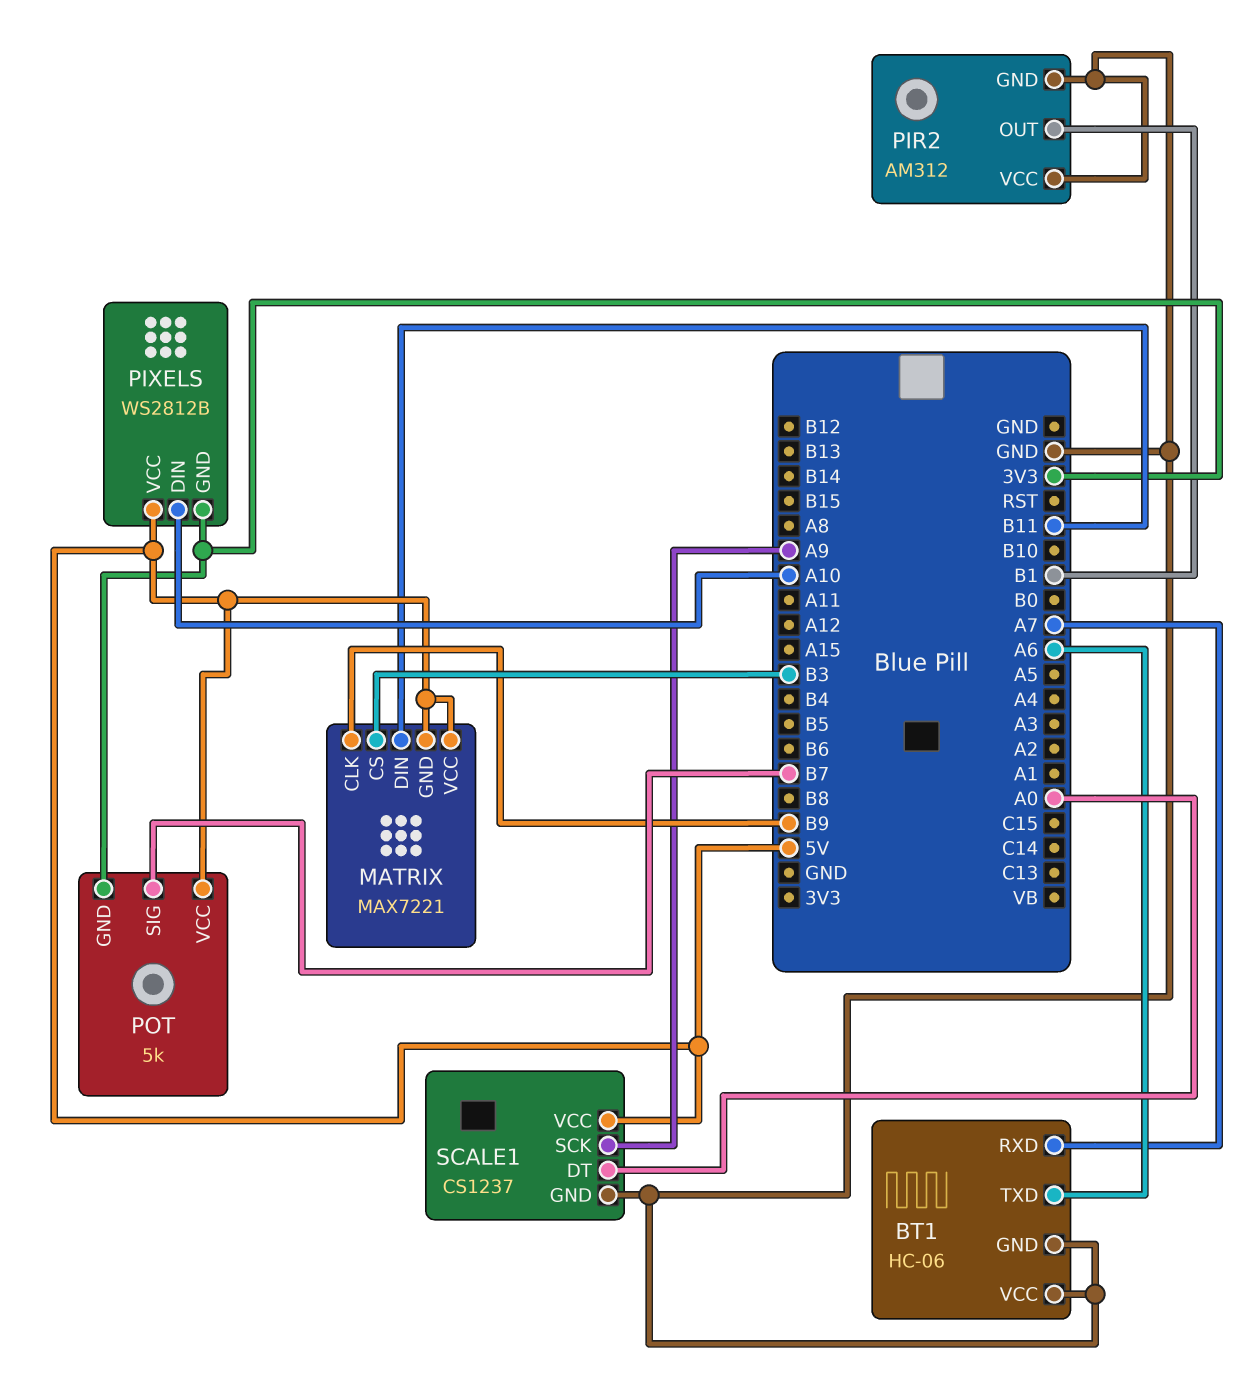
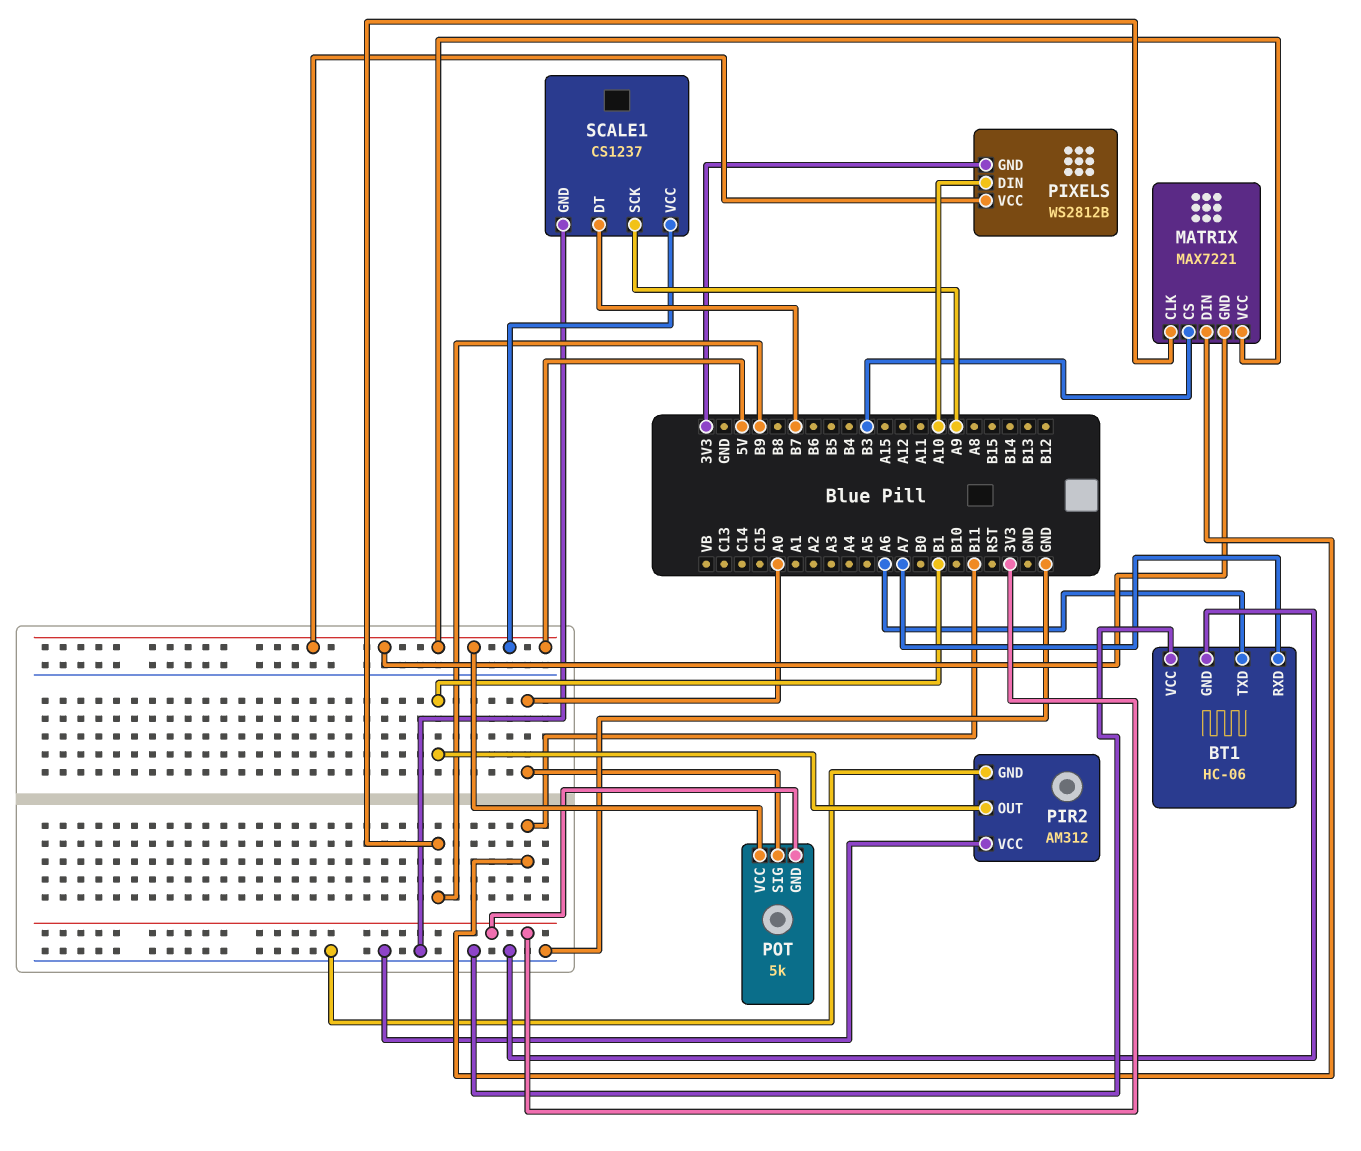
POT pin SIG: B7 -> A0
SCALE1 pin DT: A0 -> B7

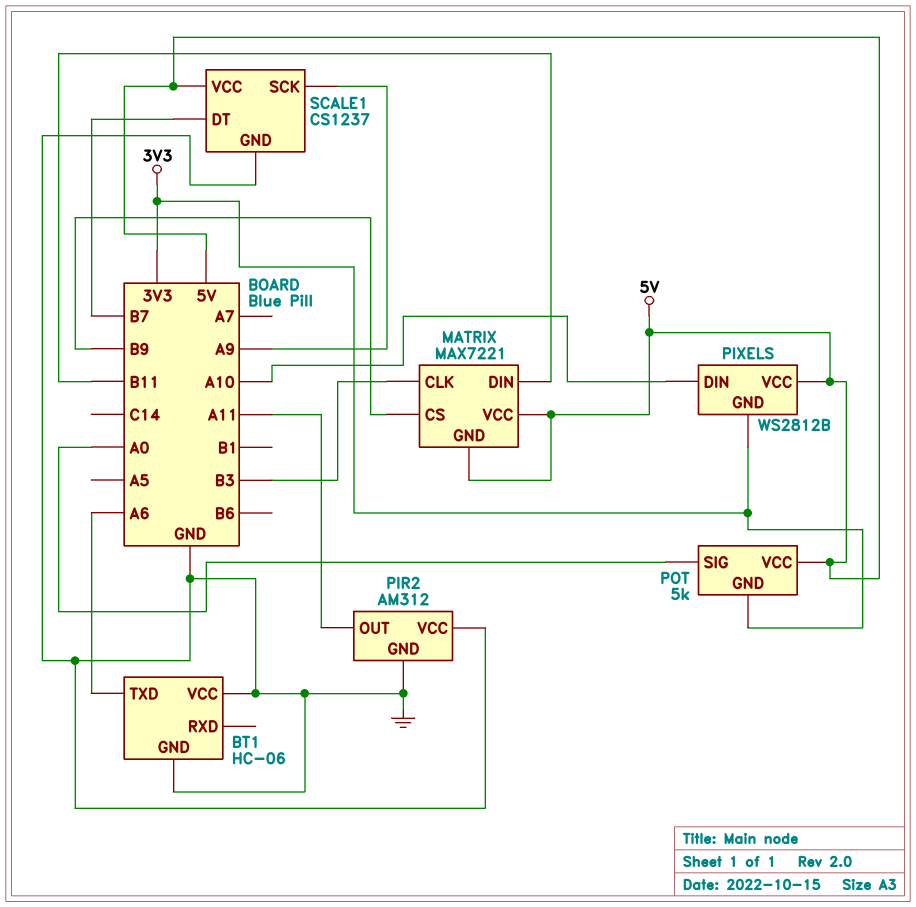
BT1 pin RXD: A7 -> none
MATRIX pin CLK: B9 -> B3
MATRIX pin CS: B3 -> B9
PIR2 pin OUT: B1 -> A11

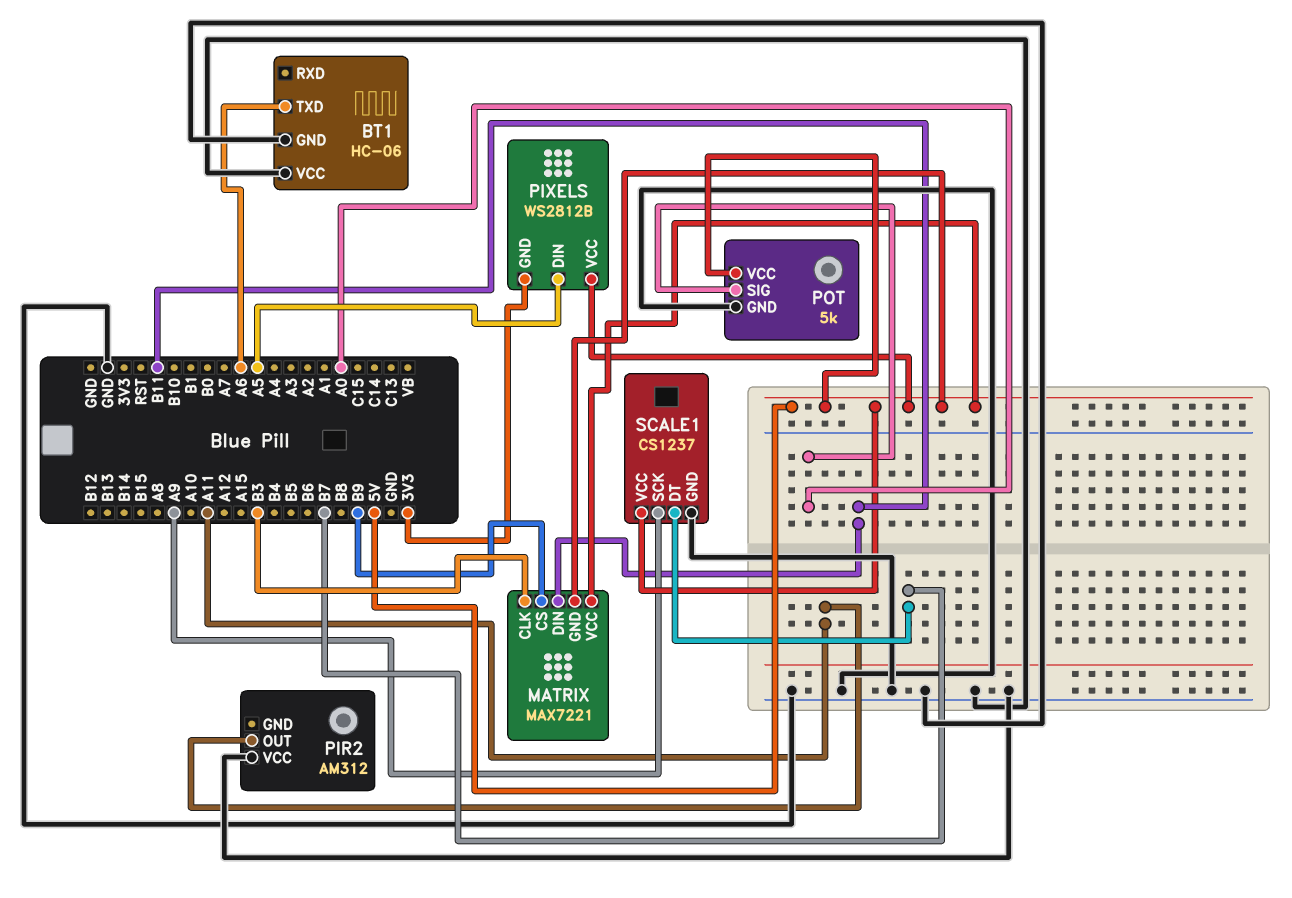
PIR2 pin GND: GND -> none
PIXELS pin DIN: A10 -> A5
POT pin GND: 3V3 -> GND

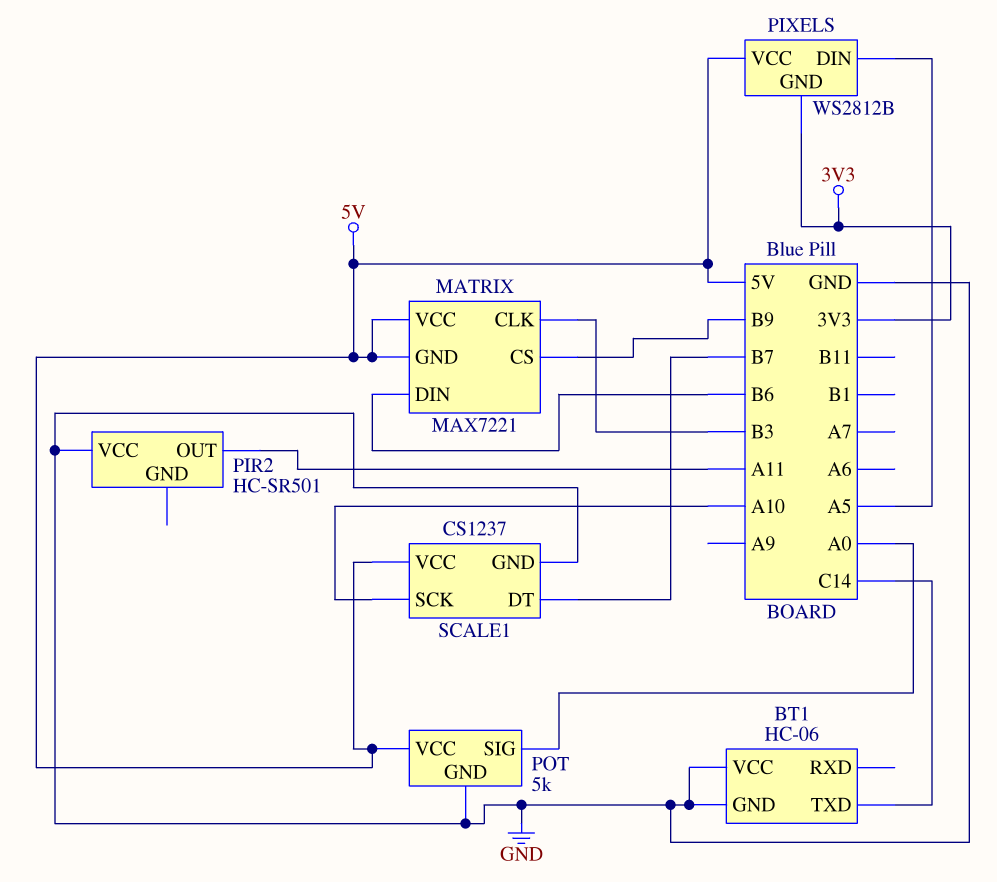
BT1 pin TXD: A6 -> C14
MATRIX pin DIN: B11 -> B6
PIR2: AM312 -> HC-SR501
SCALE1 pin SCK: A9 -> A10

